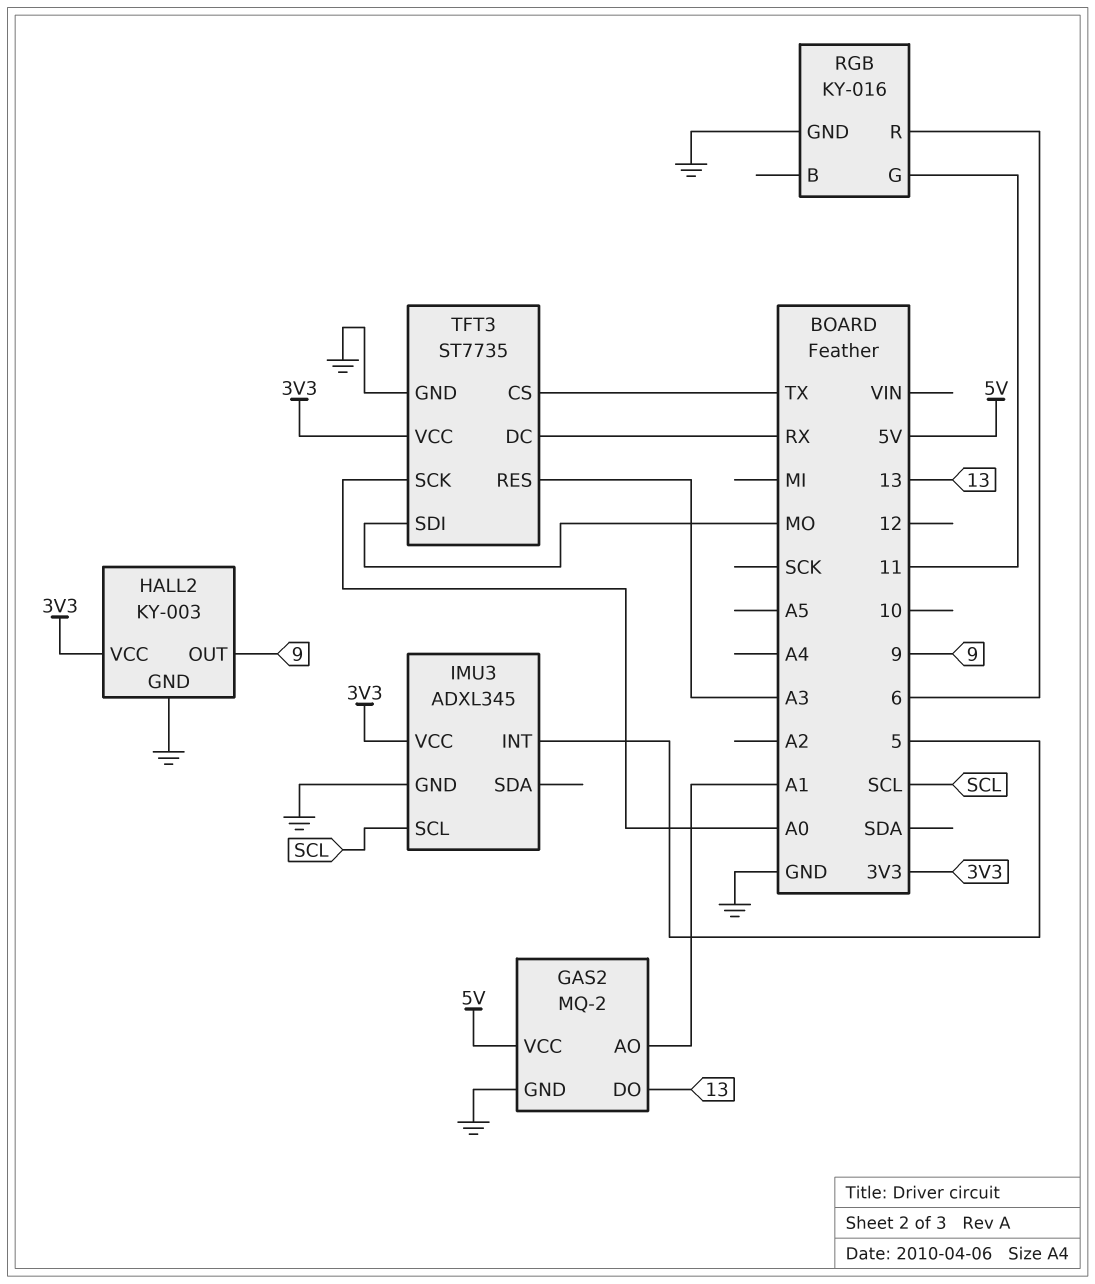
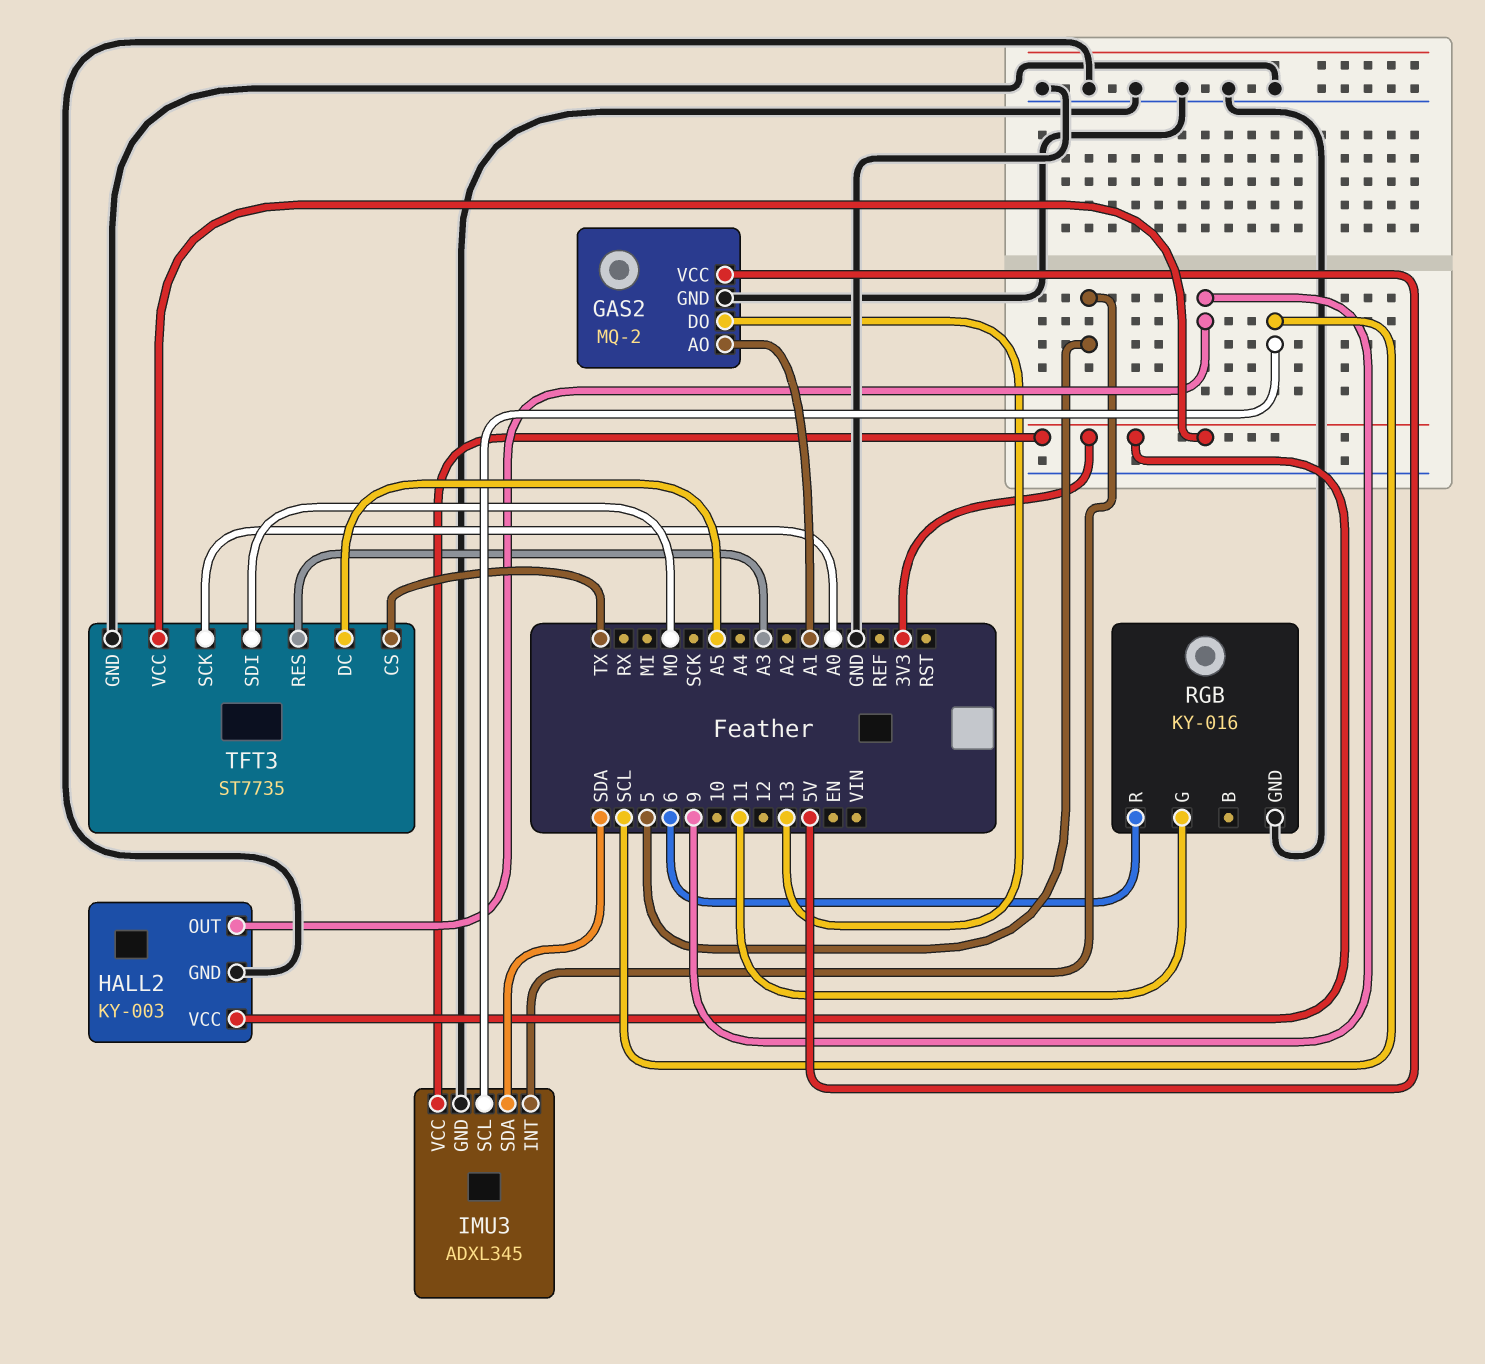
IMU3 pin SDA: none -> SDA
TFT3 pin DC: RX -> A5

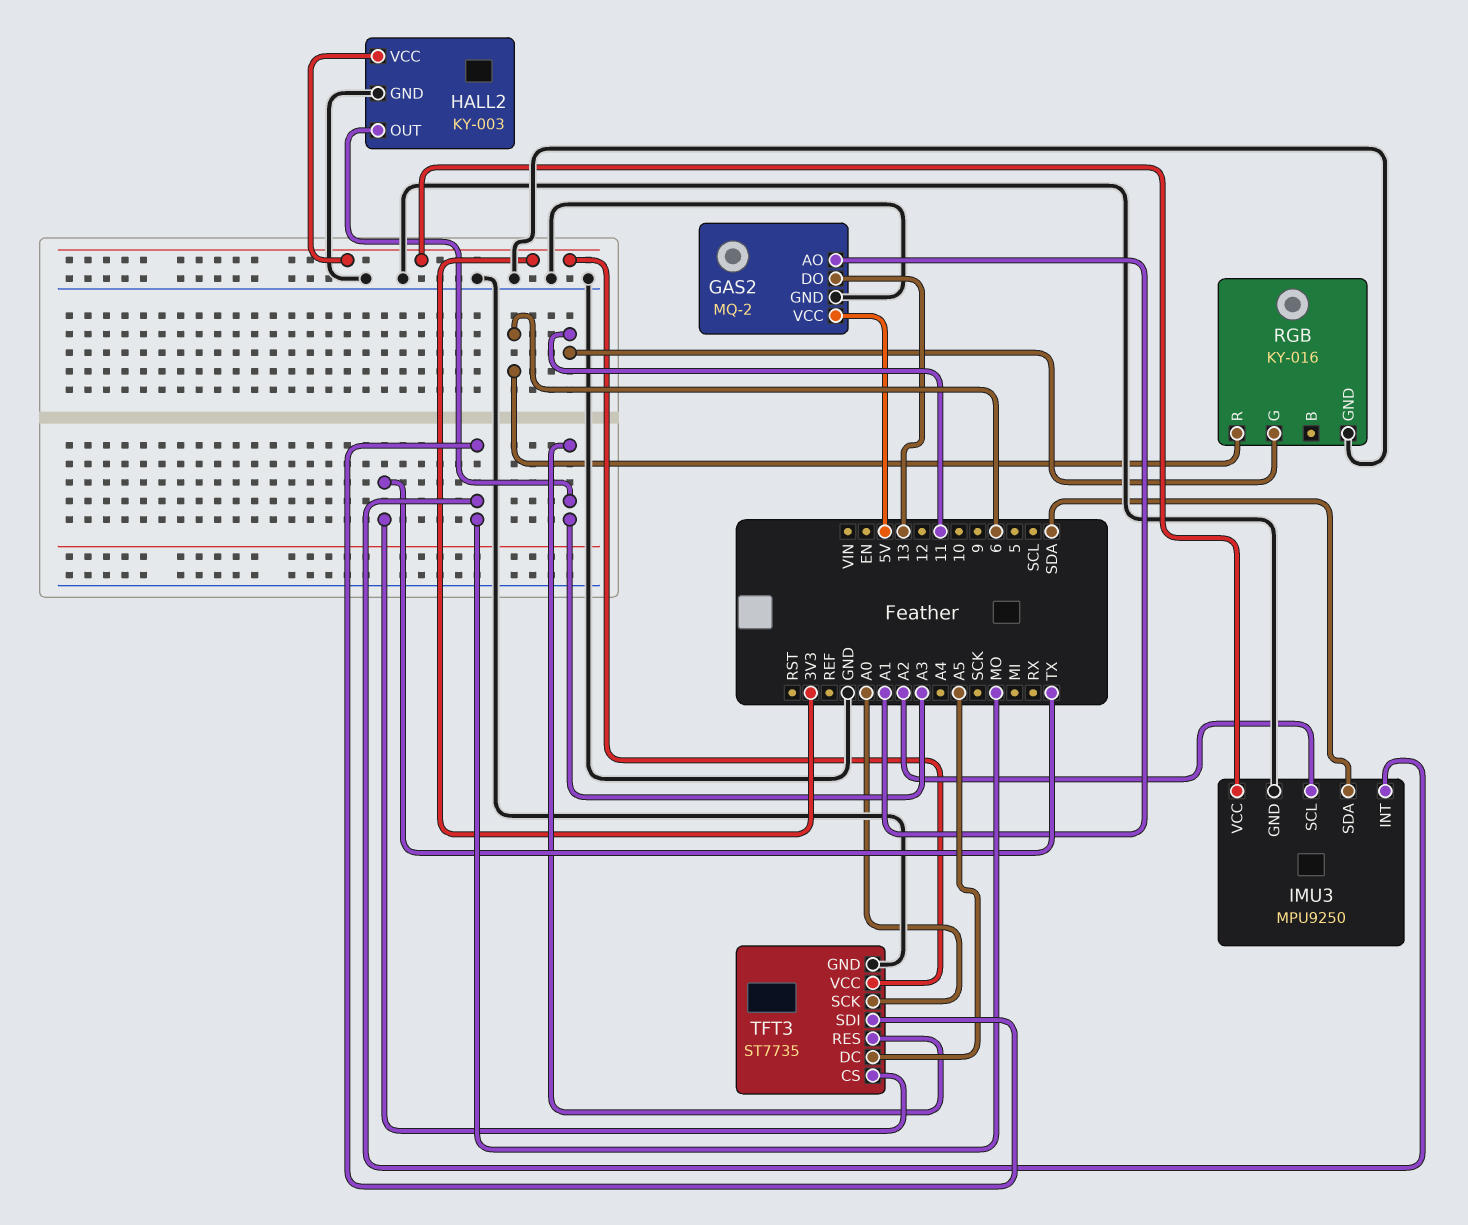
HALL2 pin OUT: 9 -> A3
IMU3: ADXL345 -> MPU9250
IMU3 pin INT: 5 -> MO
IMU3 pin SCL: SCL -> A2

